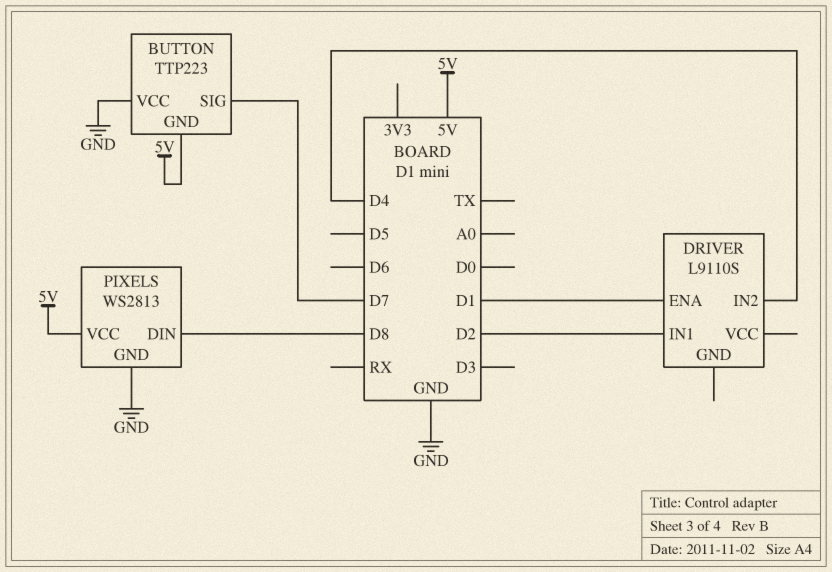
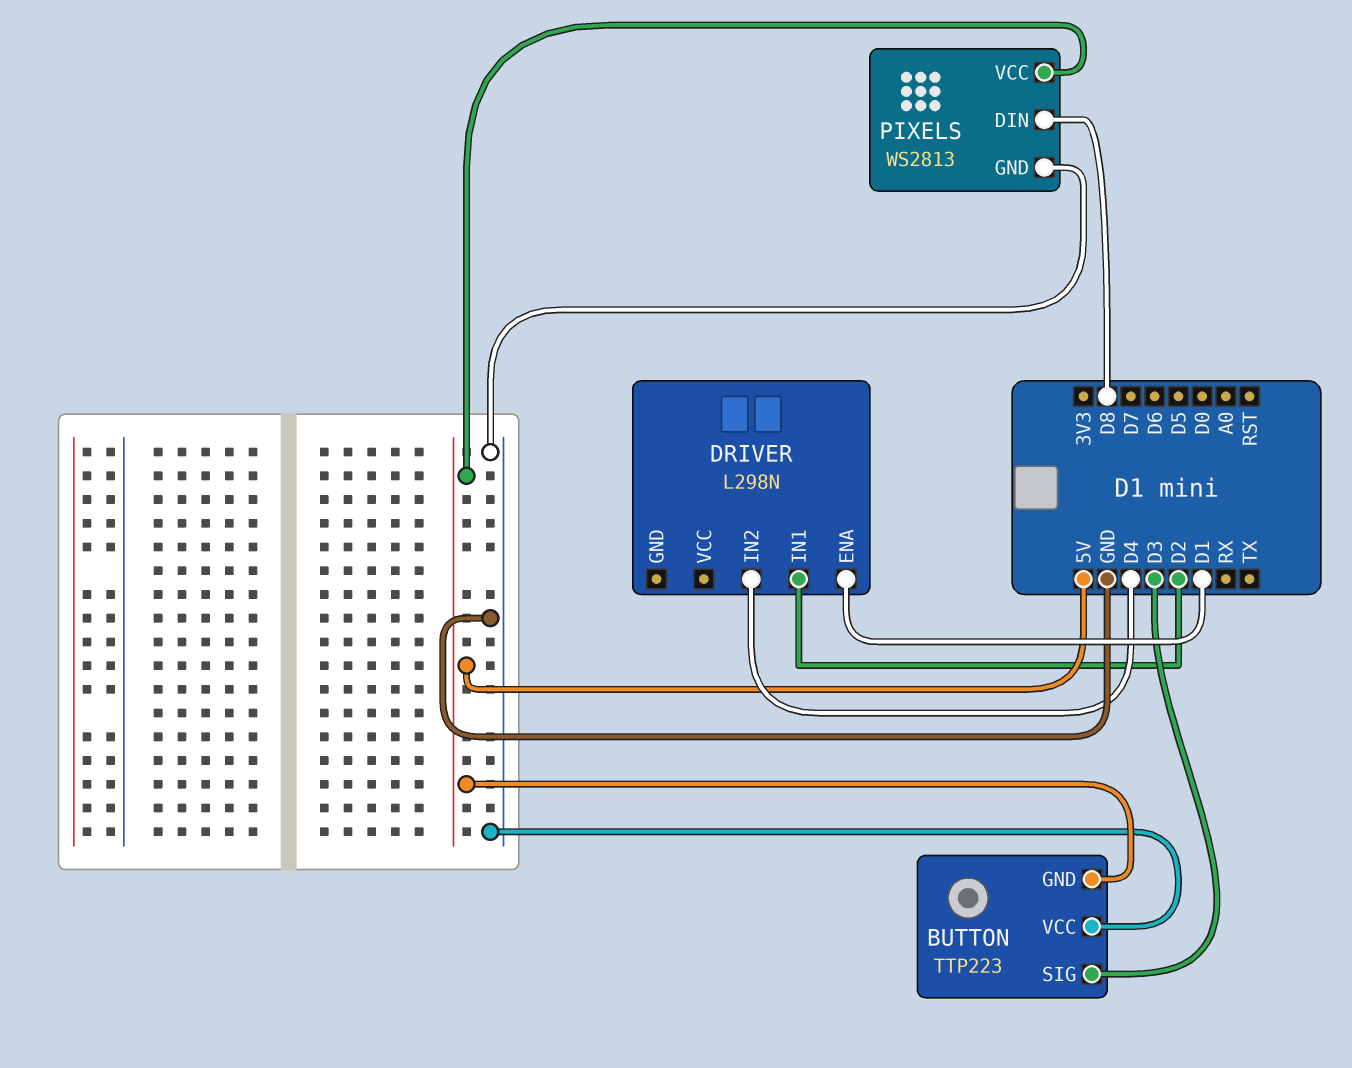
BUTTON pin SIG: D7 -> D3
DRIVER: L9110S -> L298N

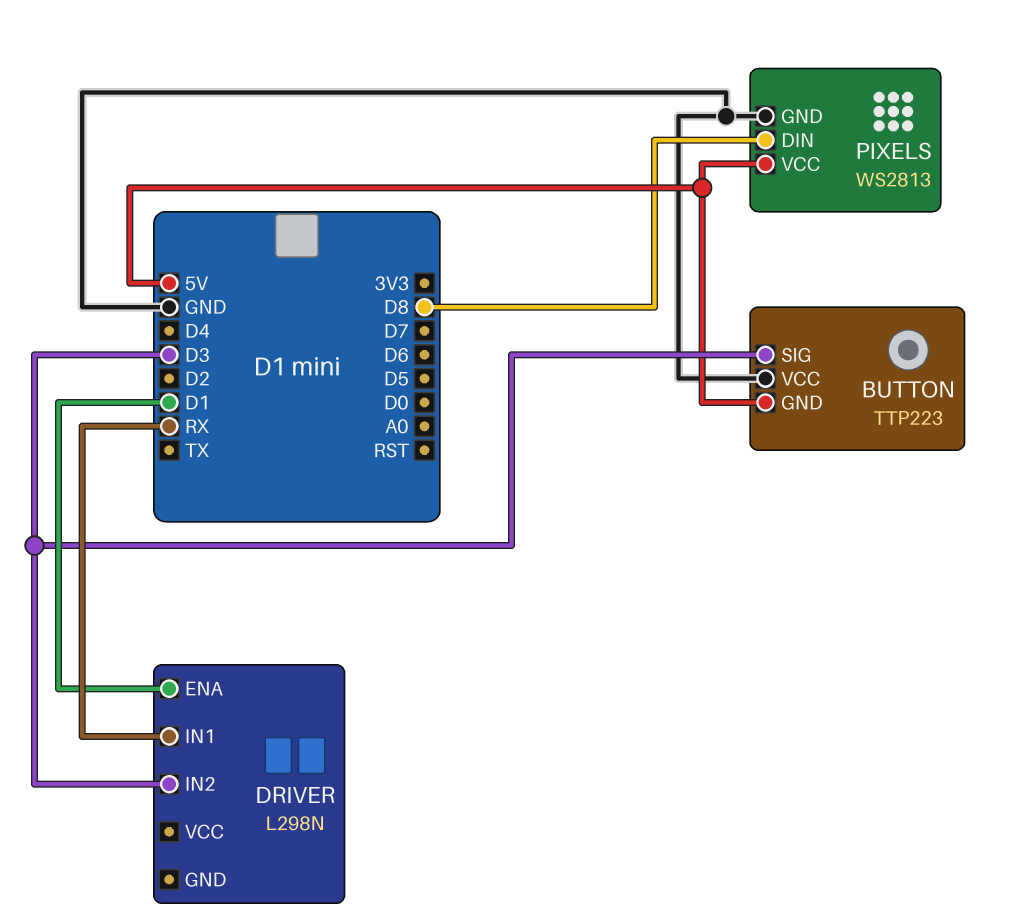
DRIVER pin IN1: D2 -> RX
DRIVER pin IN2: D4 -> D3

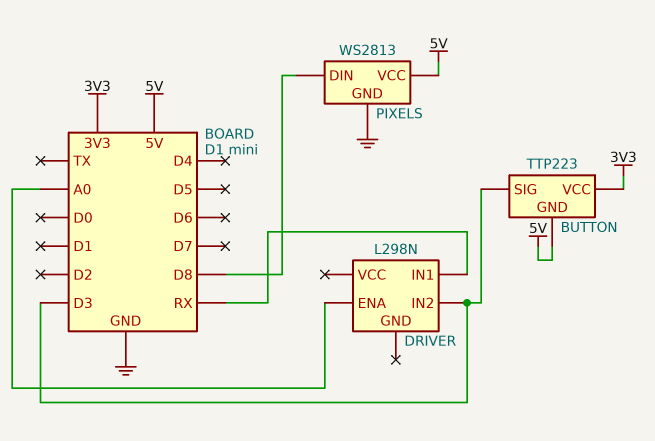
BUTTON pin VCC: GND -> 3V3
DRIVER pin ENA: D1 -> A0

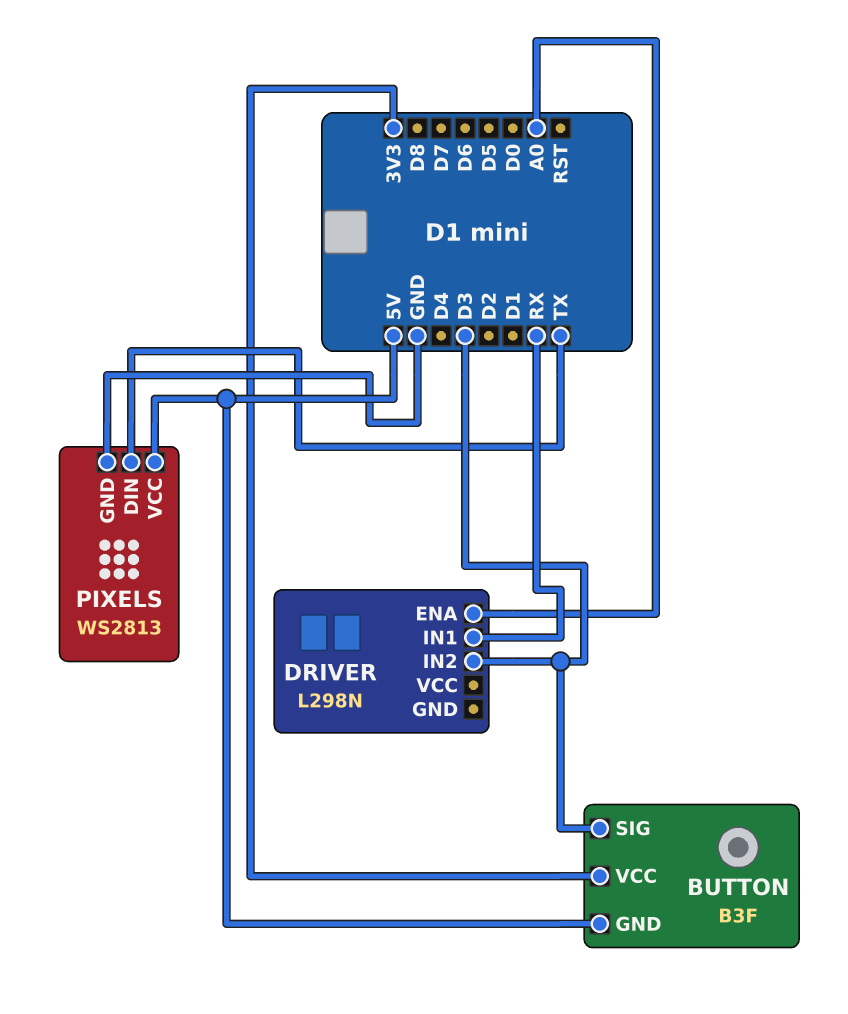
BUTTON: TTP223 -> B3F
PIXELS pin DIN: D8 -> TX

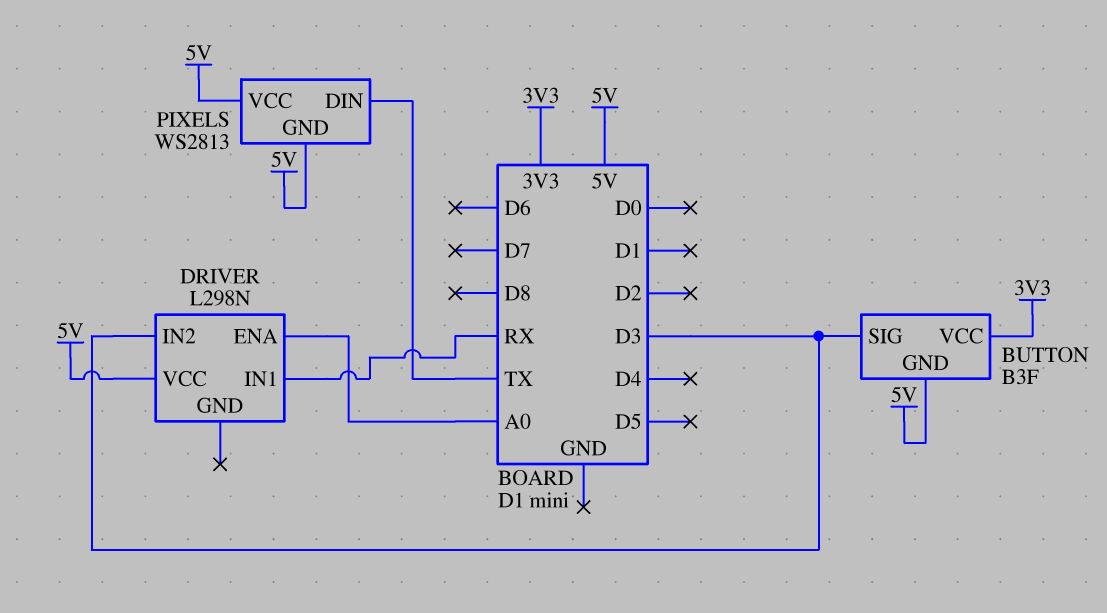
DRIVER pin VCC: none -> 5V
PIXELS pin GND: GND -> 5V

